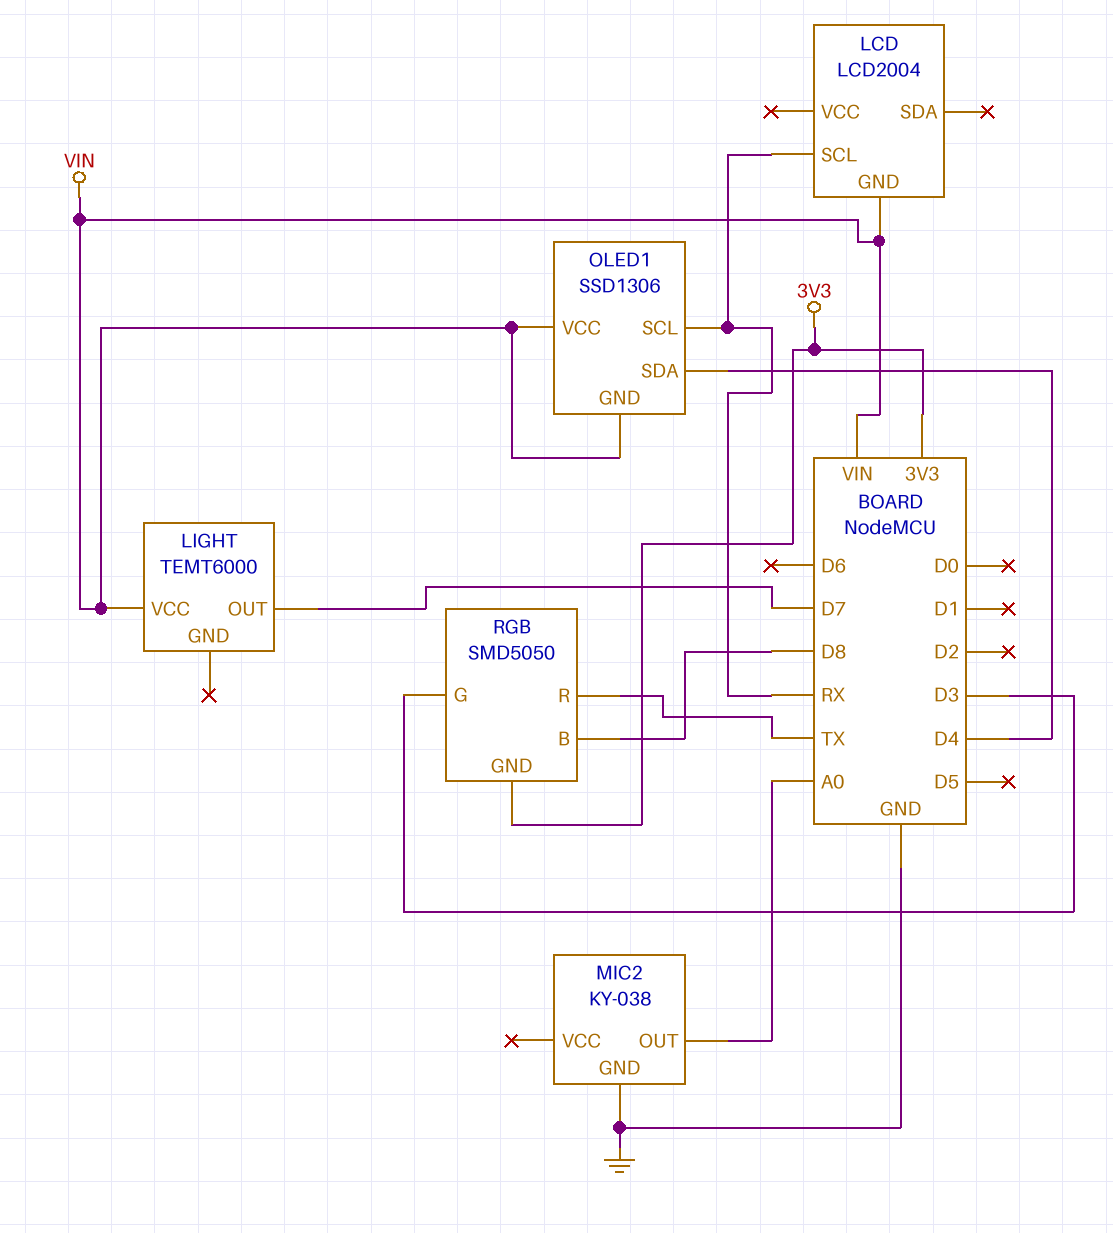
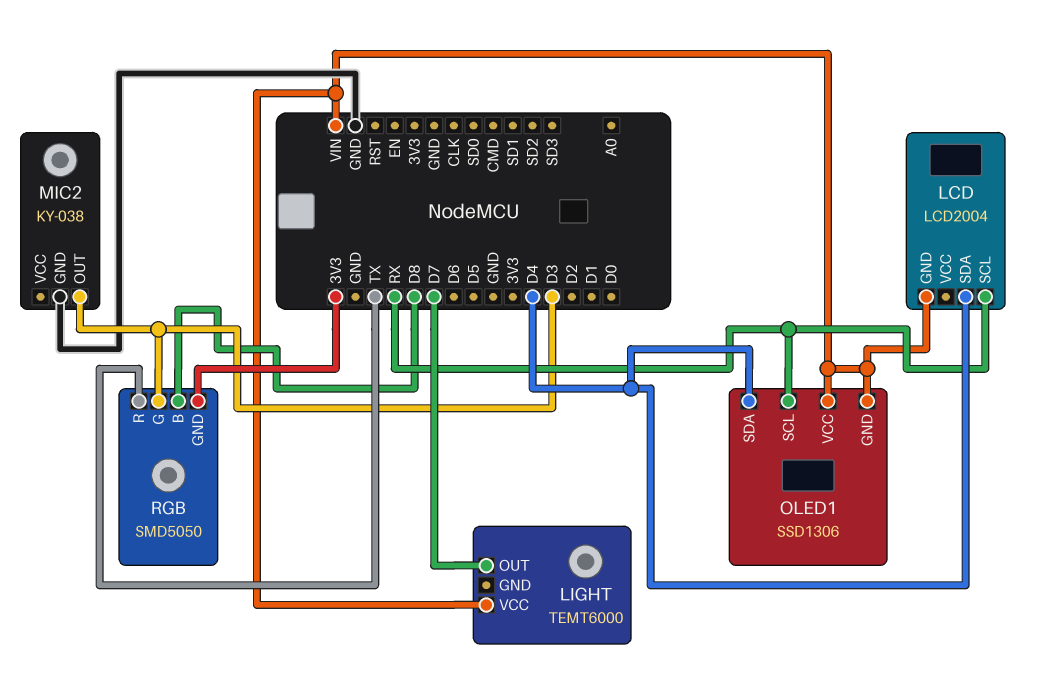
LCD pin SDA: none -> D4
MIC2 pin OUT: A0 -> D3

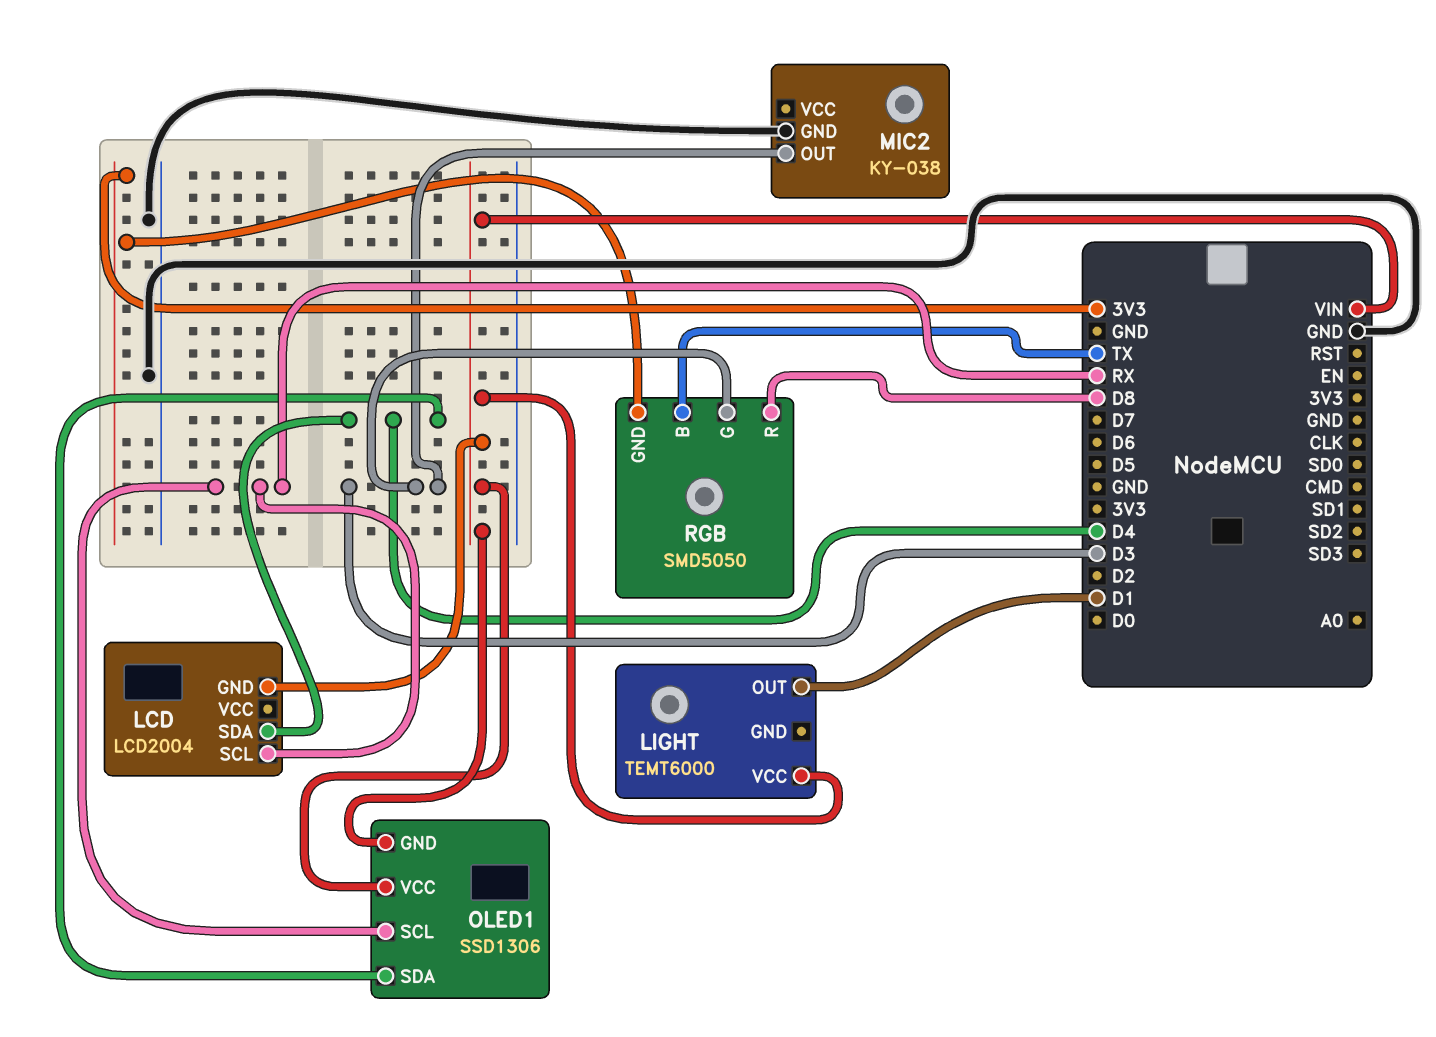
LIGHT pin OUT: D7 -> D1
RGB pin B: D8 -> TX
RGB pin R: TX -> D8

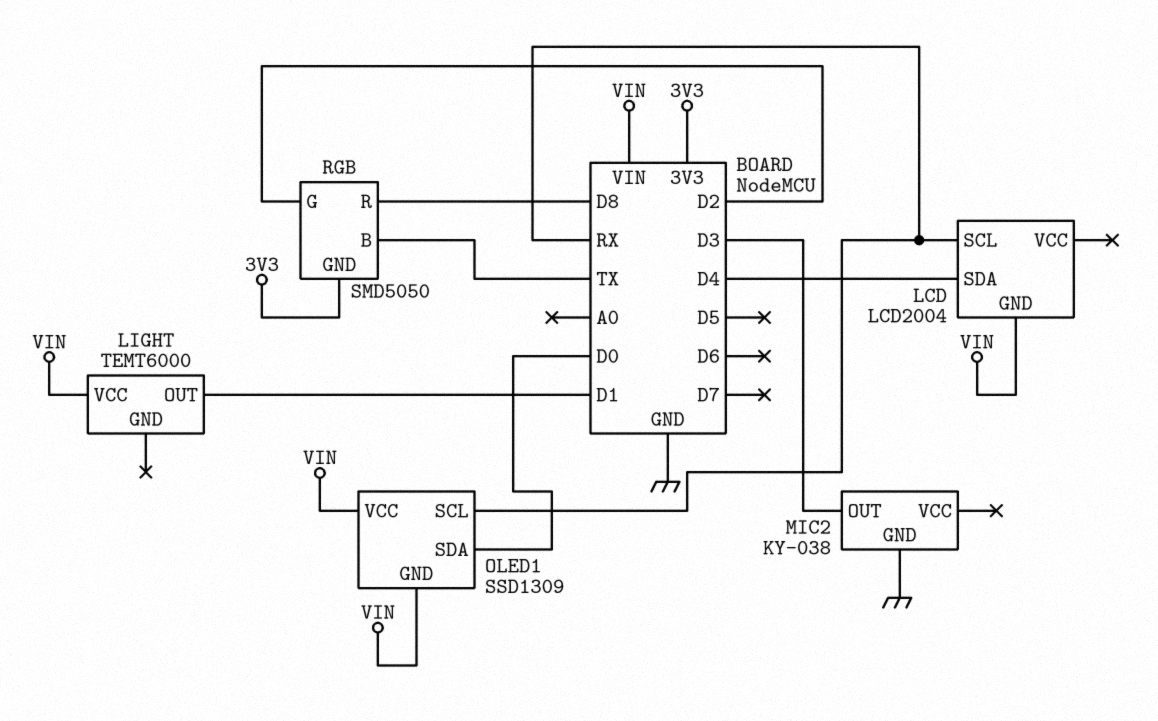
OLED1: SSD1306 -> SSD1309
OLED1 pin SDA: D4 -> D0
RGB pin G: D3 -> D2

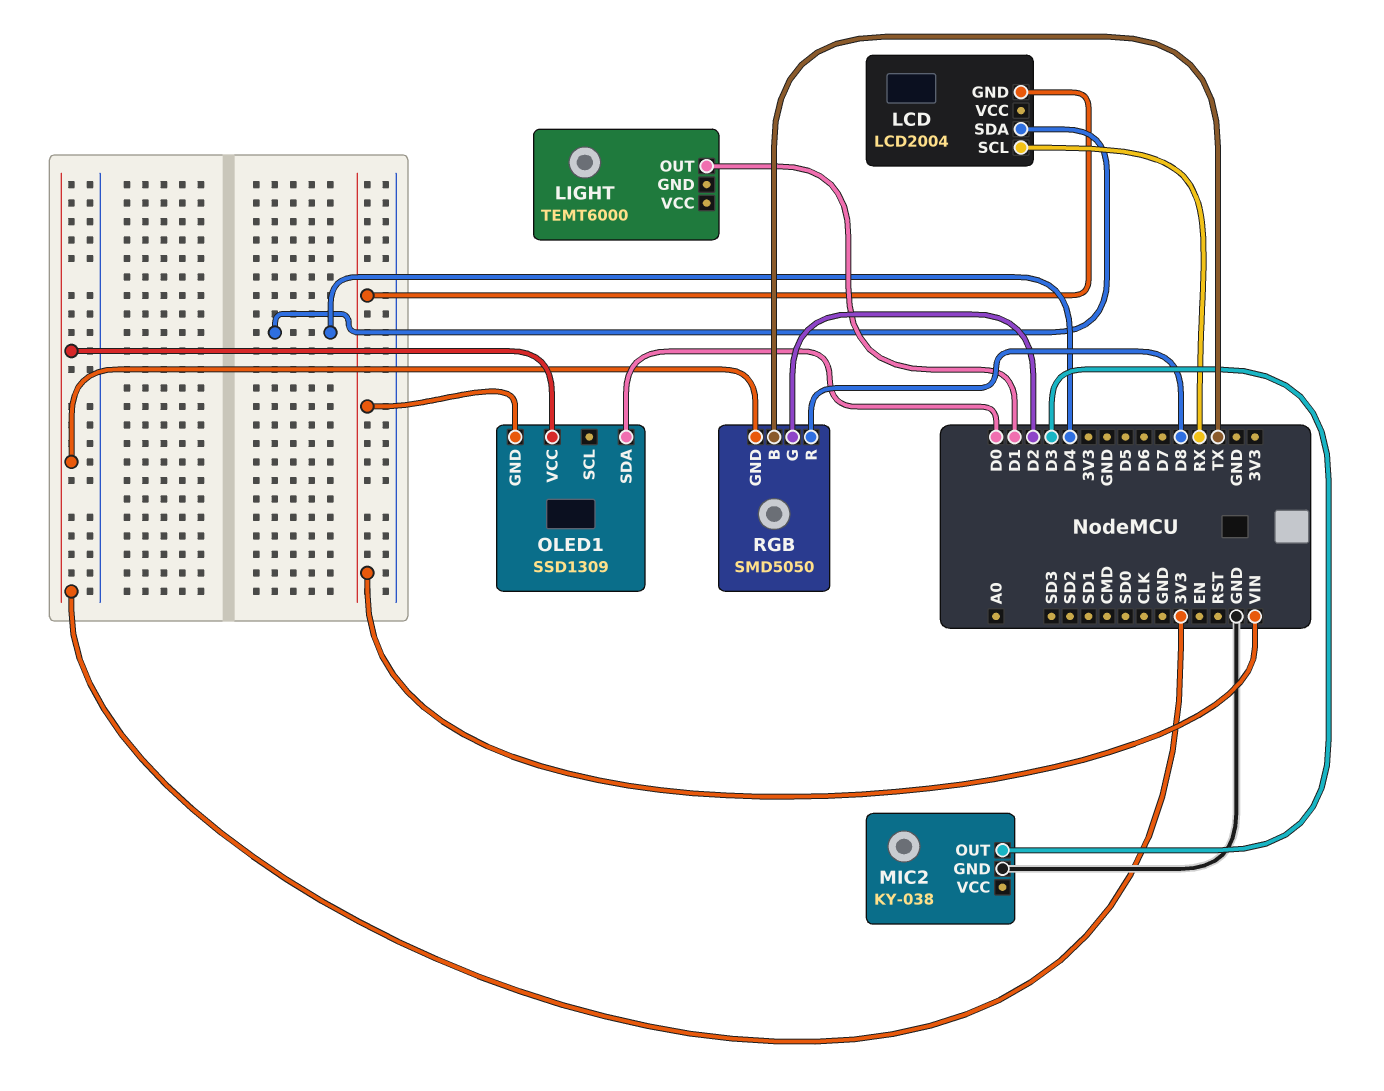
LIGHT pin VCC: VIN -> none
OLED1 pin SCL: RX -> none
OLED1 pin VCC: VIN -> 3V3

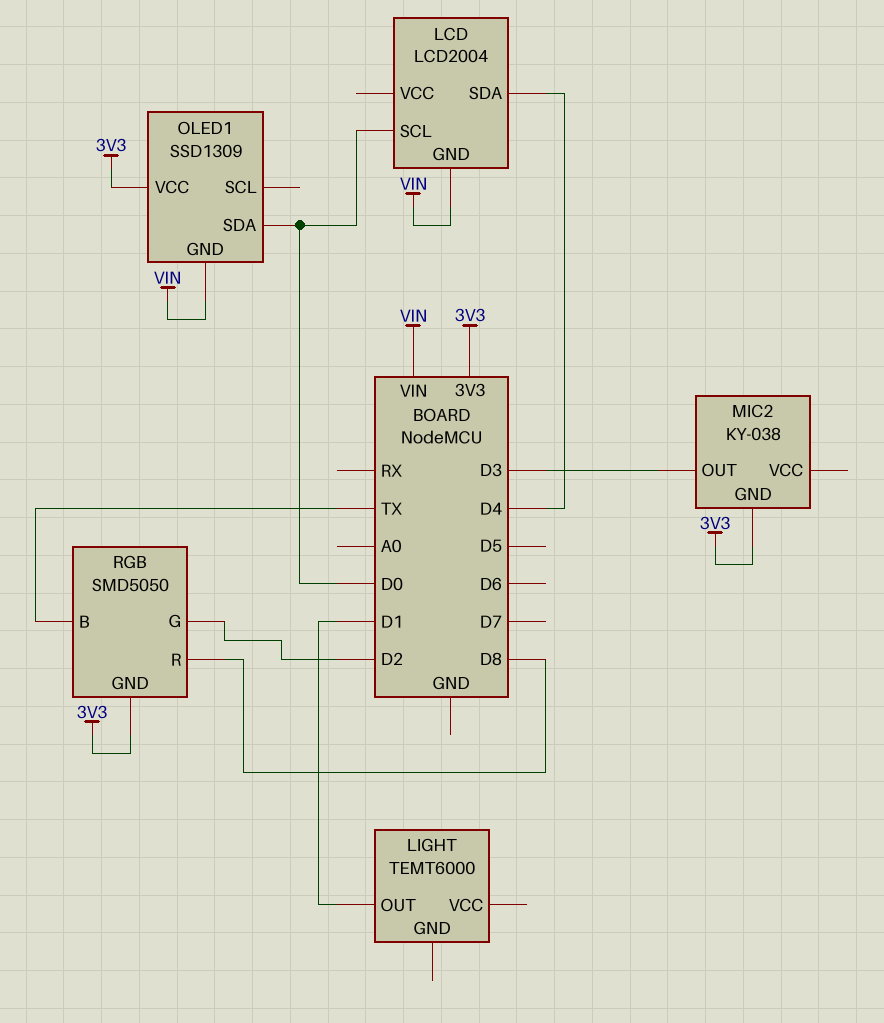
LCD pin SCL: RX -> D0
MIC2 pin GND: GND -> 3V3

